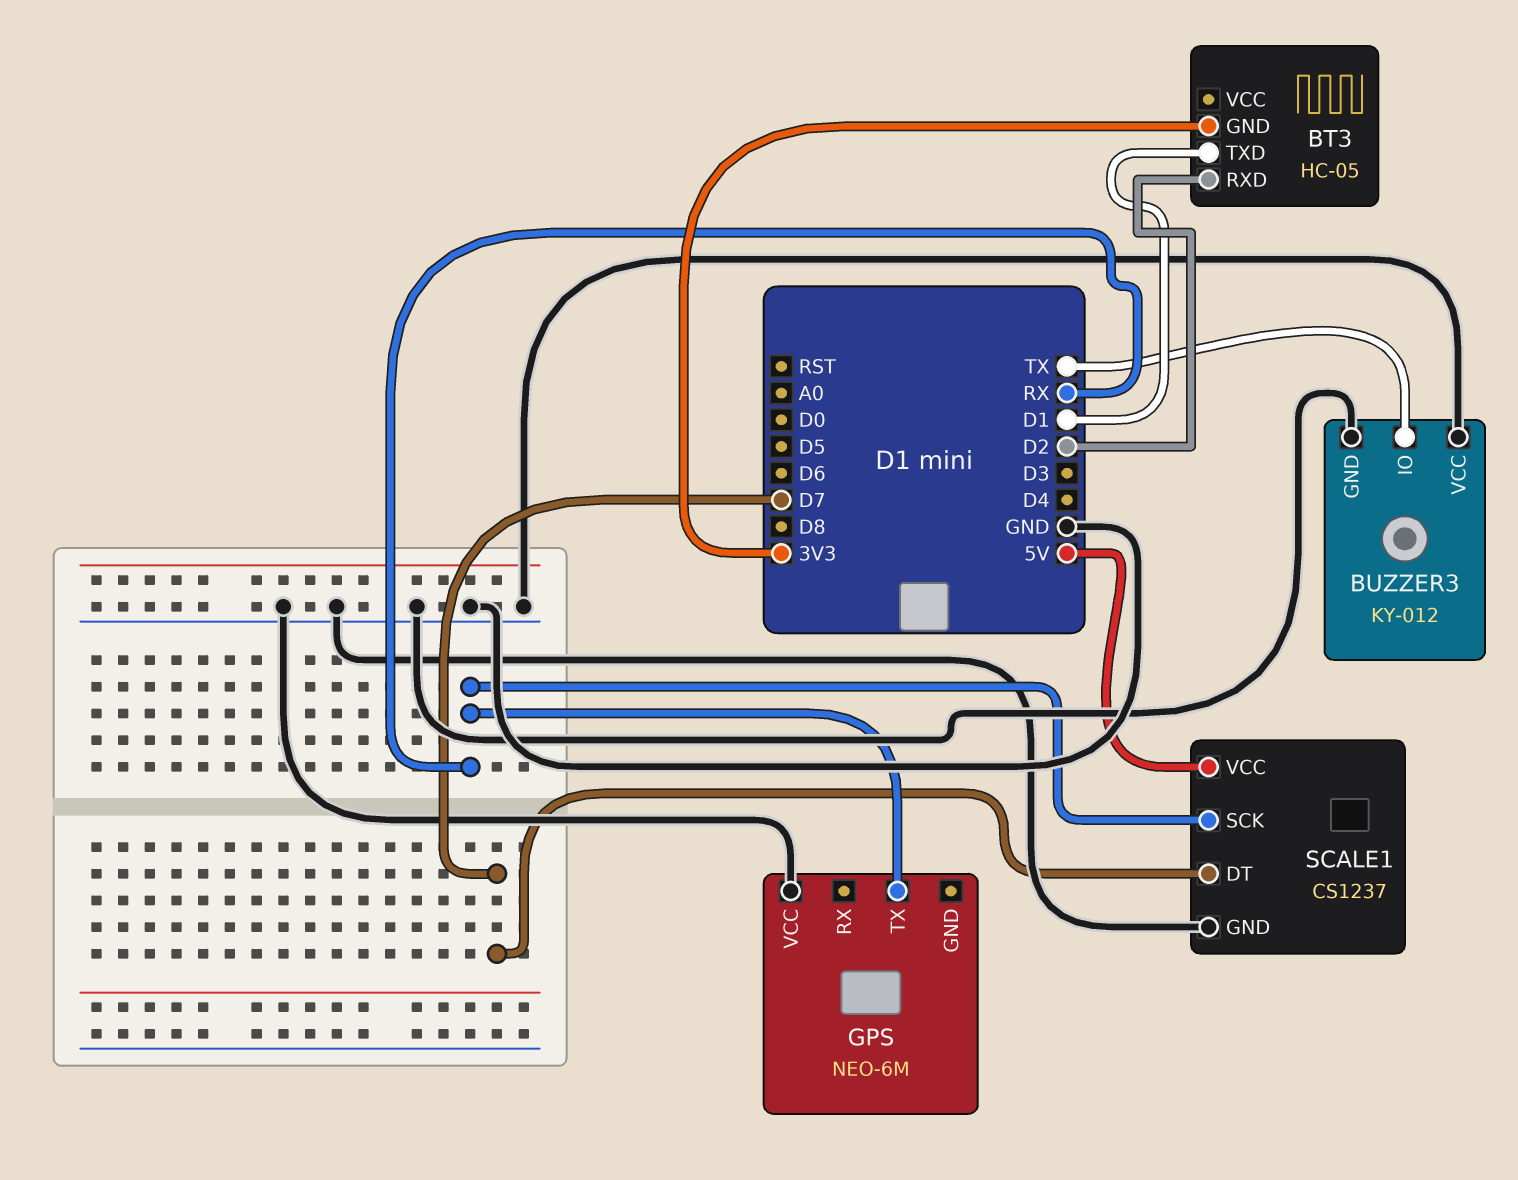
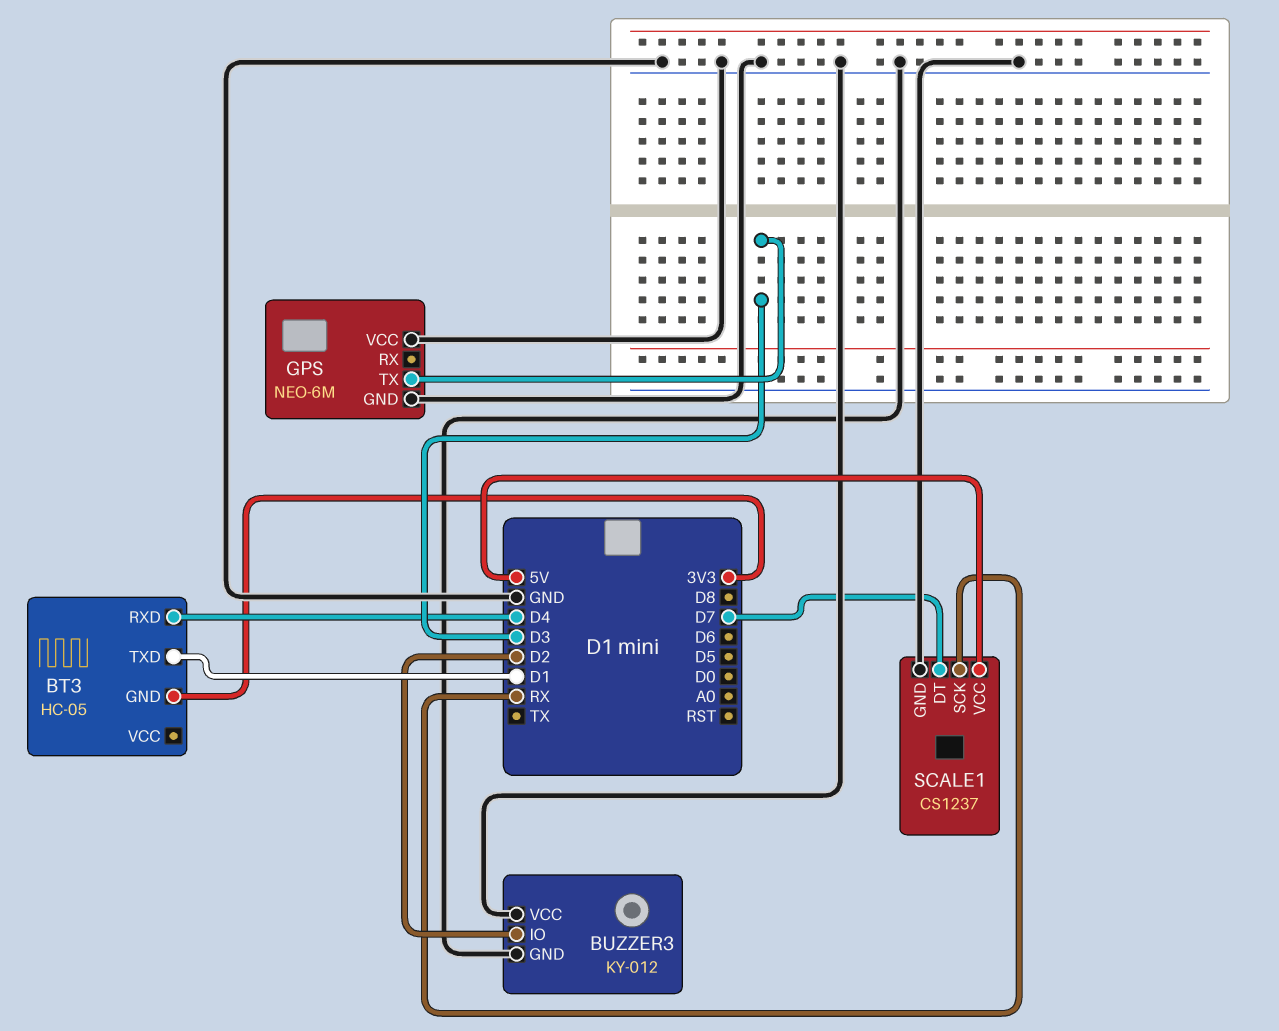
BT3 pin RXD: D2 -> D4
BUZZER3 pin IO: TX -> D2
GPS pin GND: none -> GND
GPS pin TX: RX -> D3

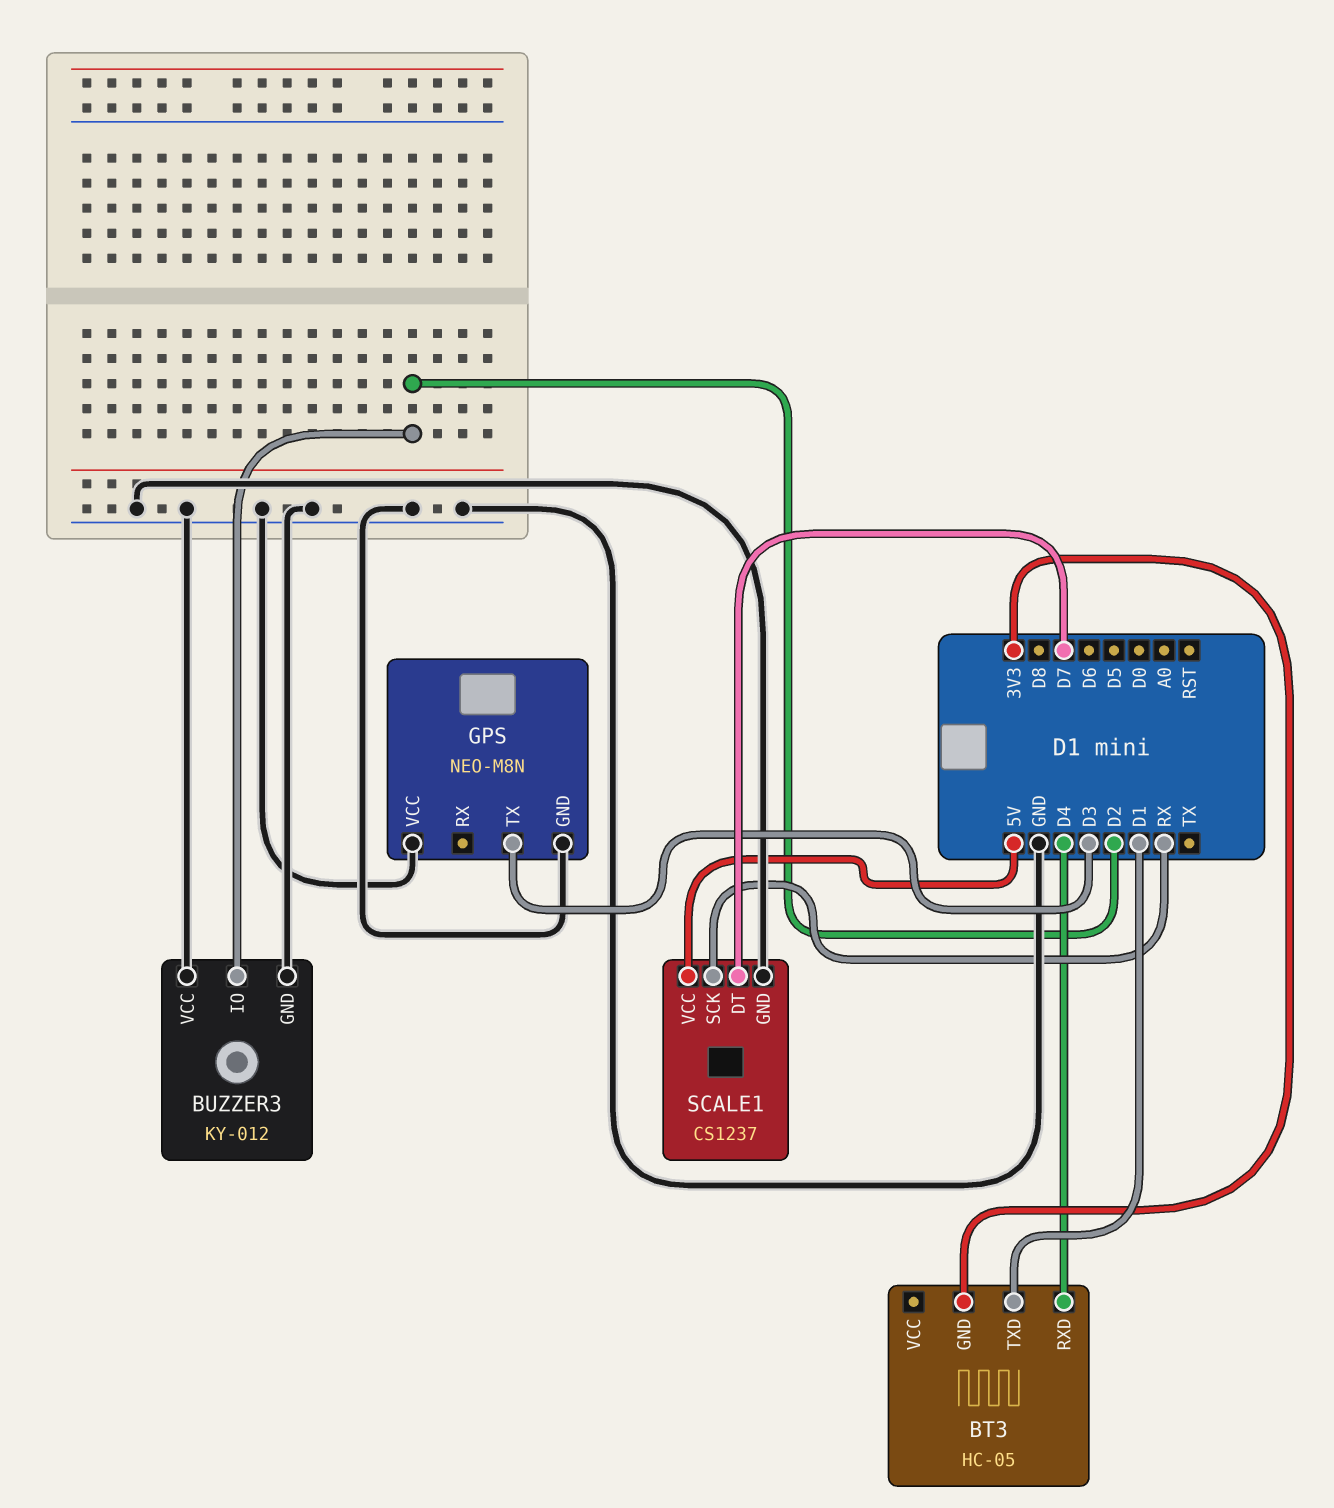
GPS: NEO-6M -> NEO-M8N

